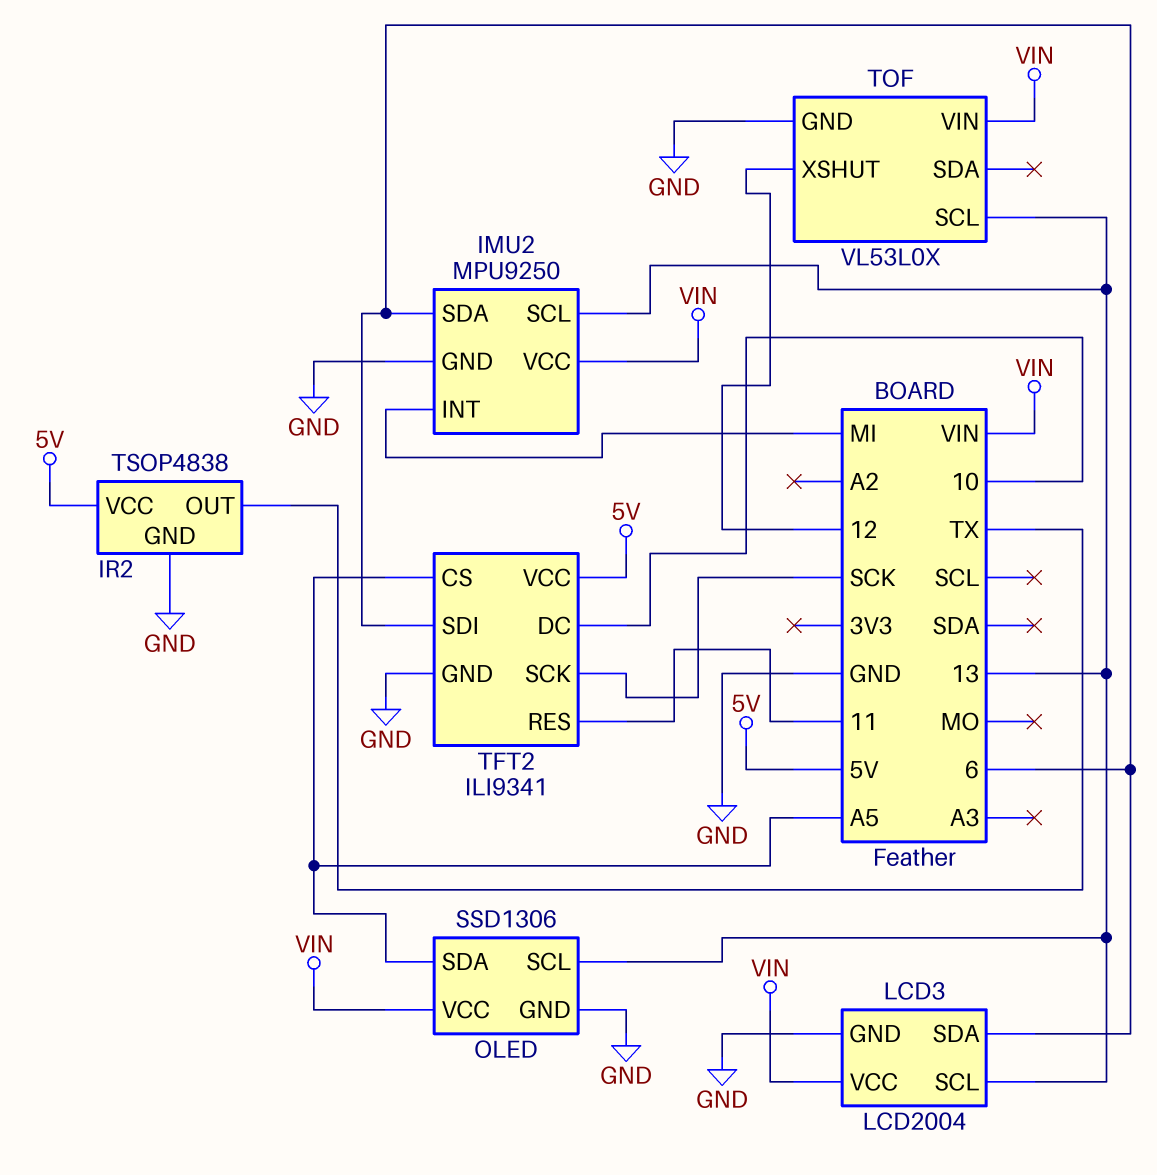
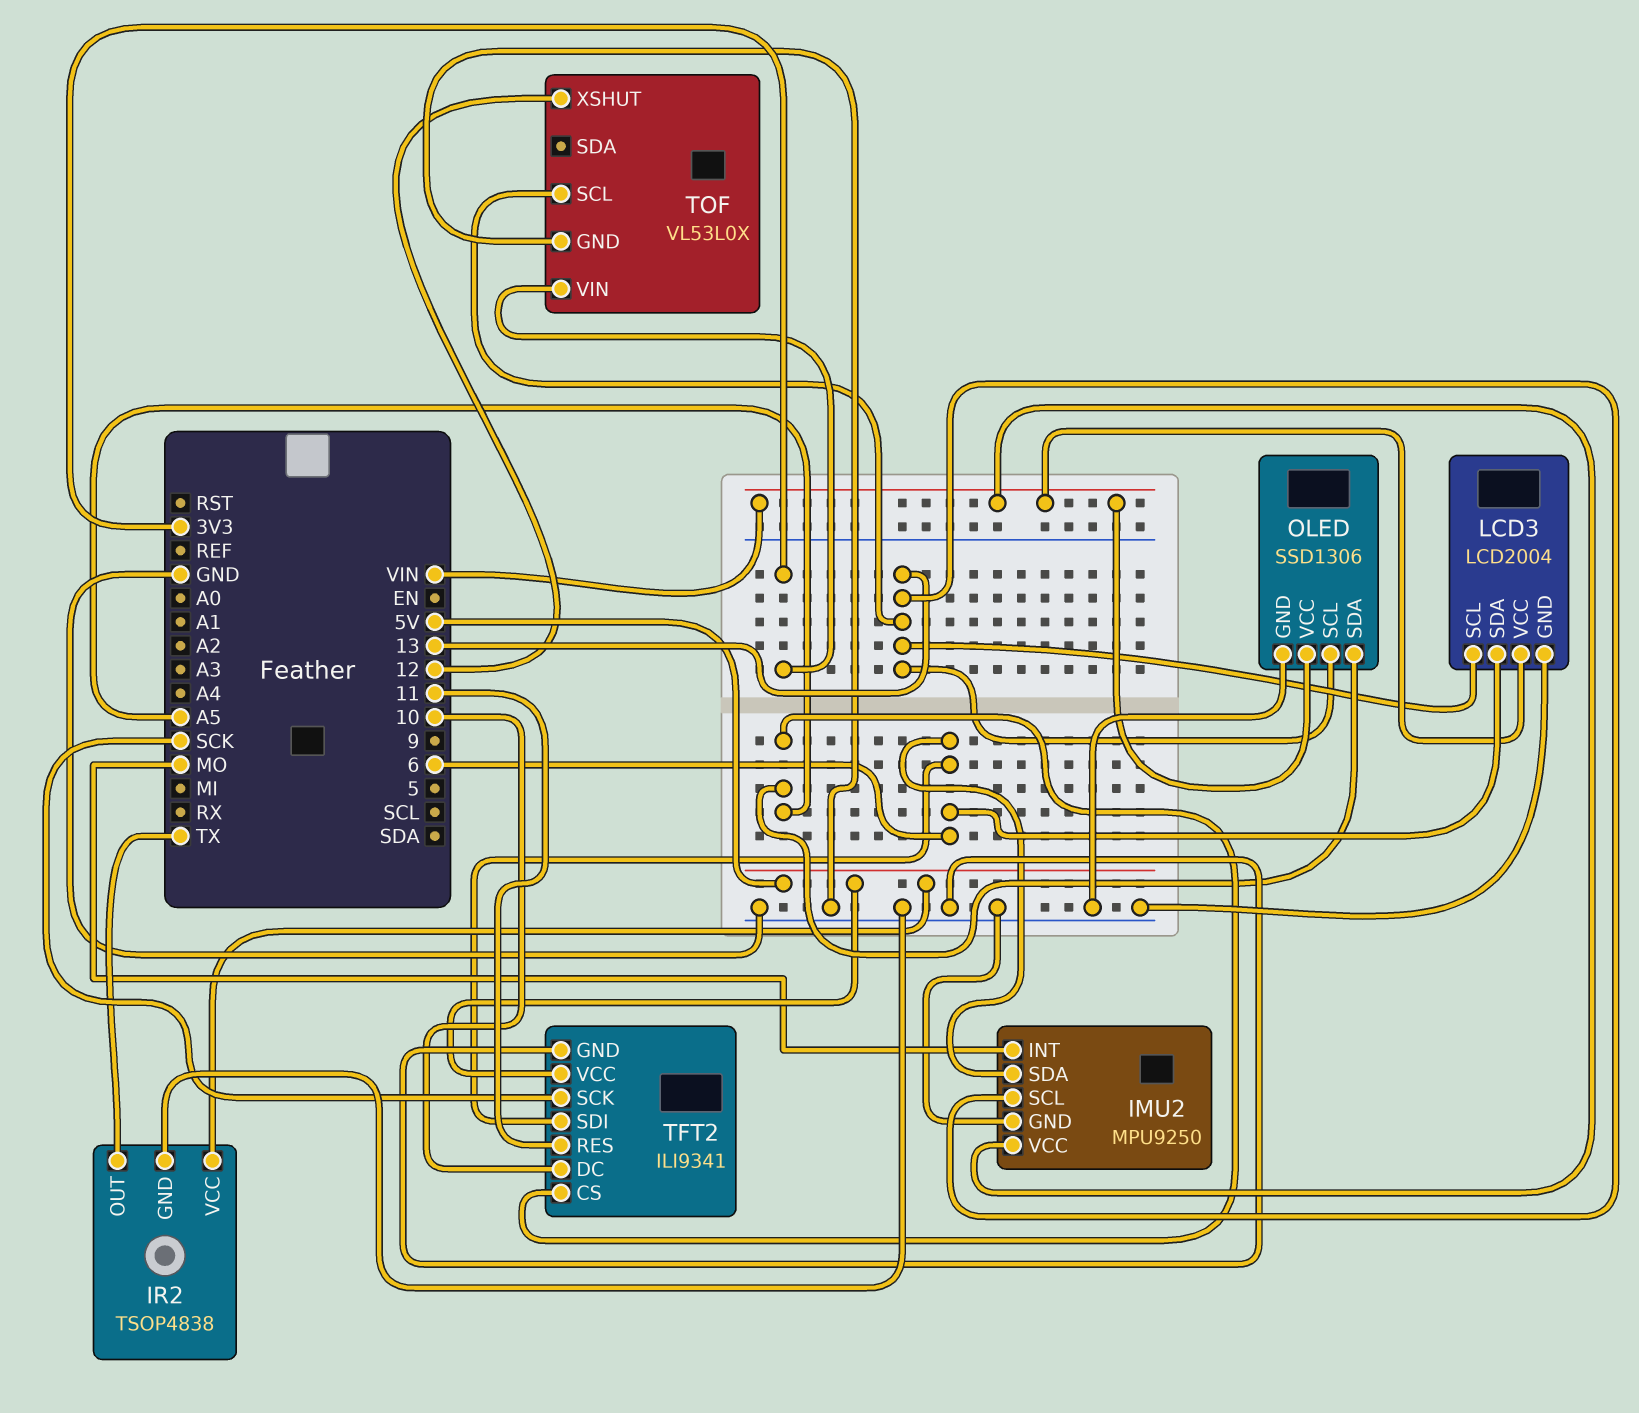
IMU2 pin INT: MI -> MO
TOF pin VIN: VIN -> 3V3

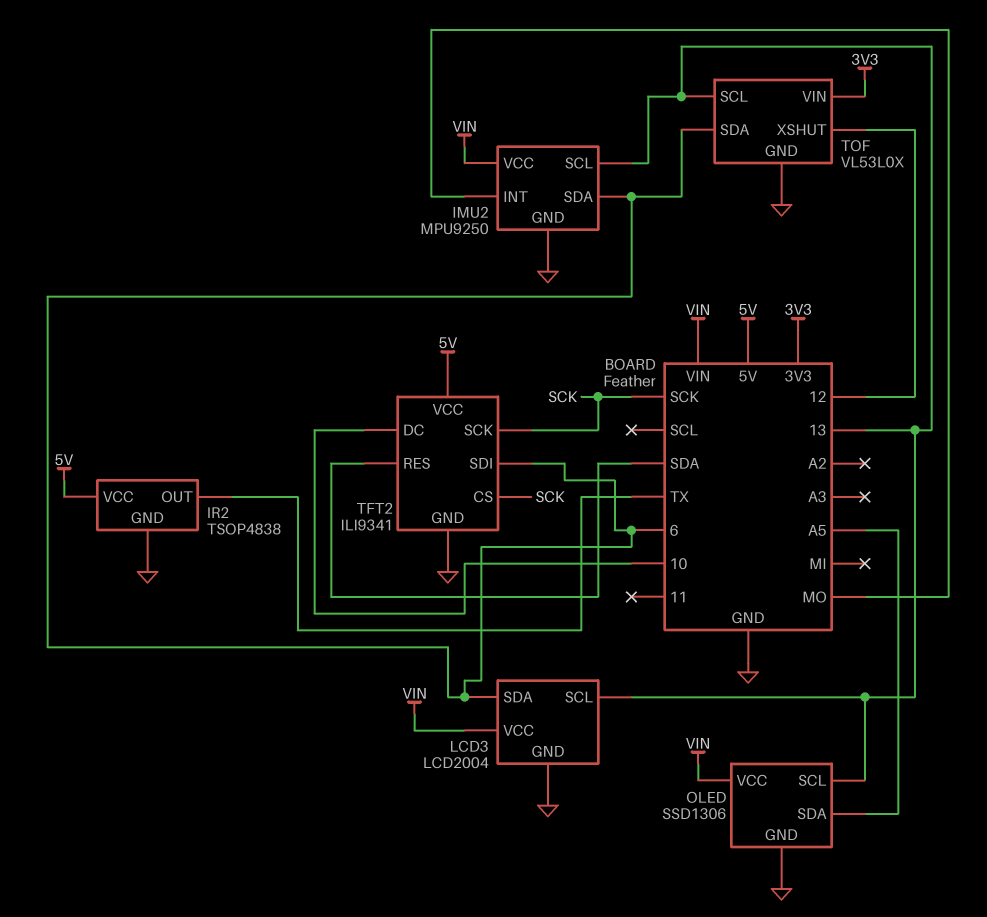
TFT2 pin CS: A5 -> SCK
TFT2 pin RES: 11 -> SDA
TOF pin SDA: none -> 6

